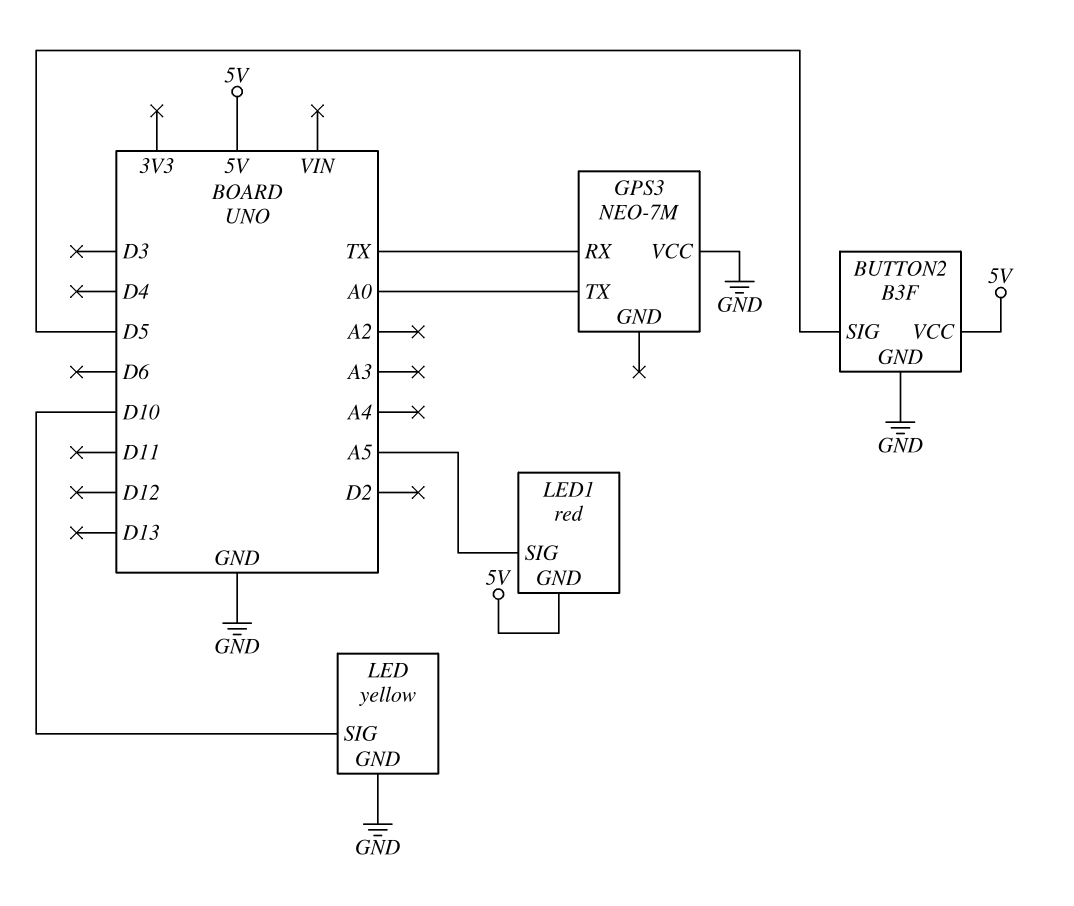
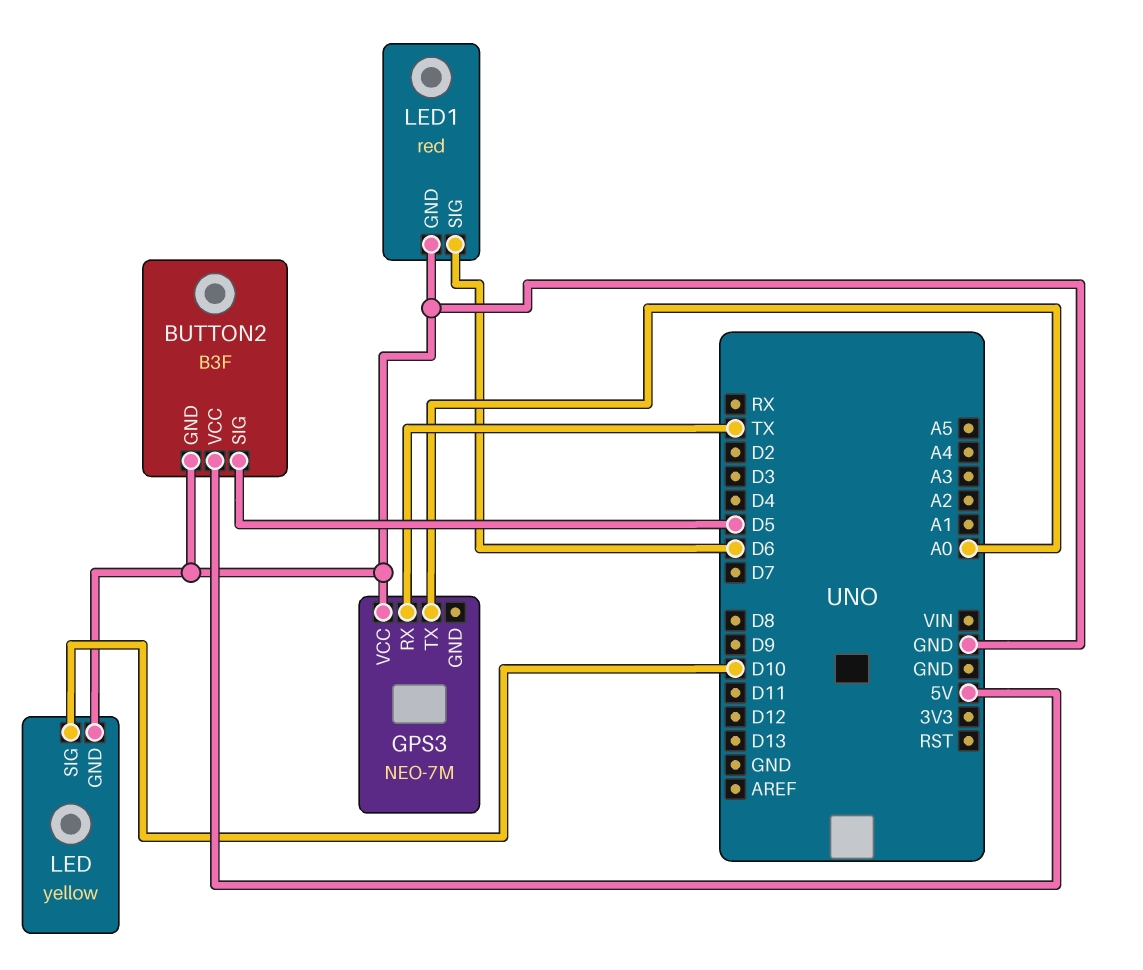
LED1 pin GND: 5V -> GND
LED1 pin SIG: A5 -> D6

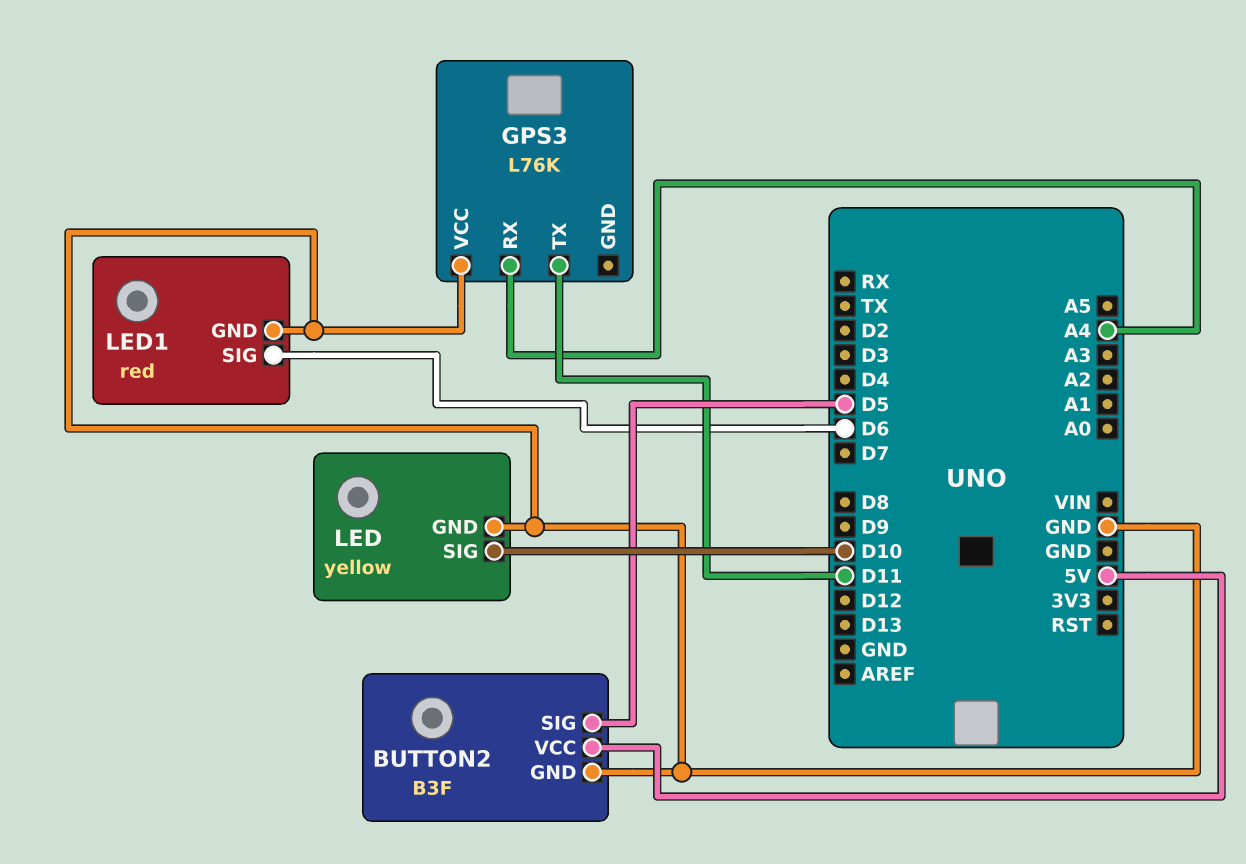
GPS3: NEO-7M -> L76K
GPS3 pin RX: TX -> A4
GPS3 pin TX: A0 -> D11

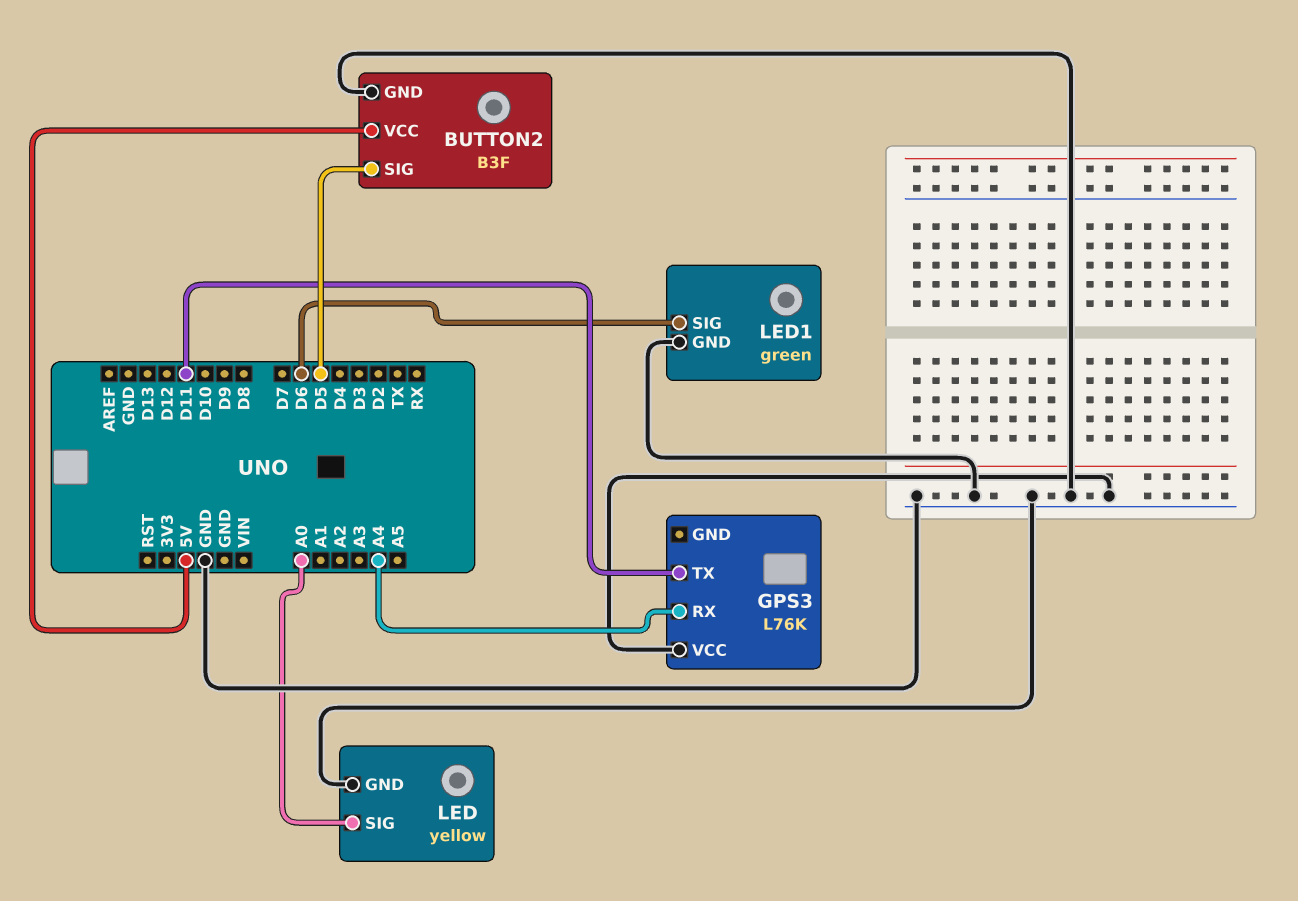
LED pin SIG: D10 -> A0
LED1: red -> green

